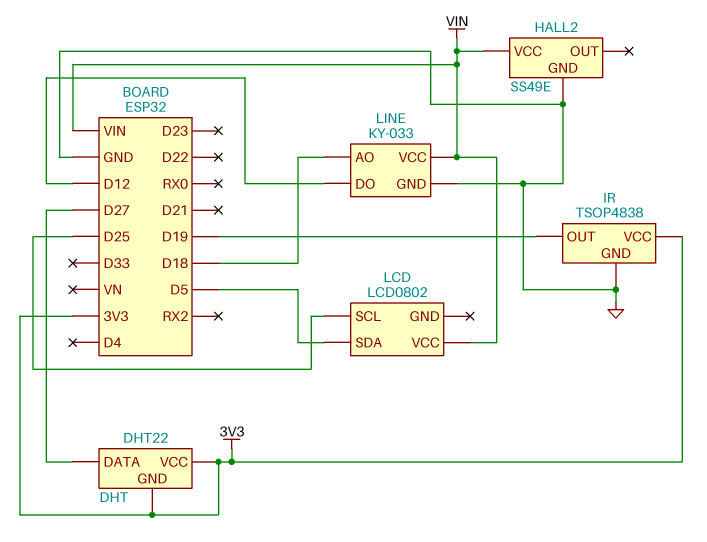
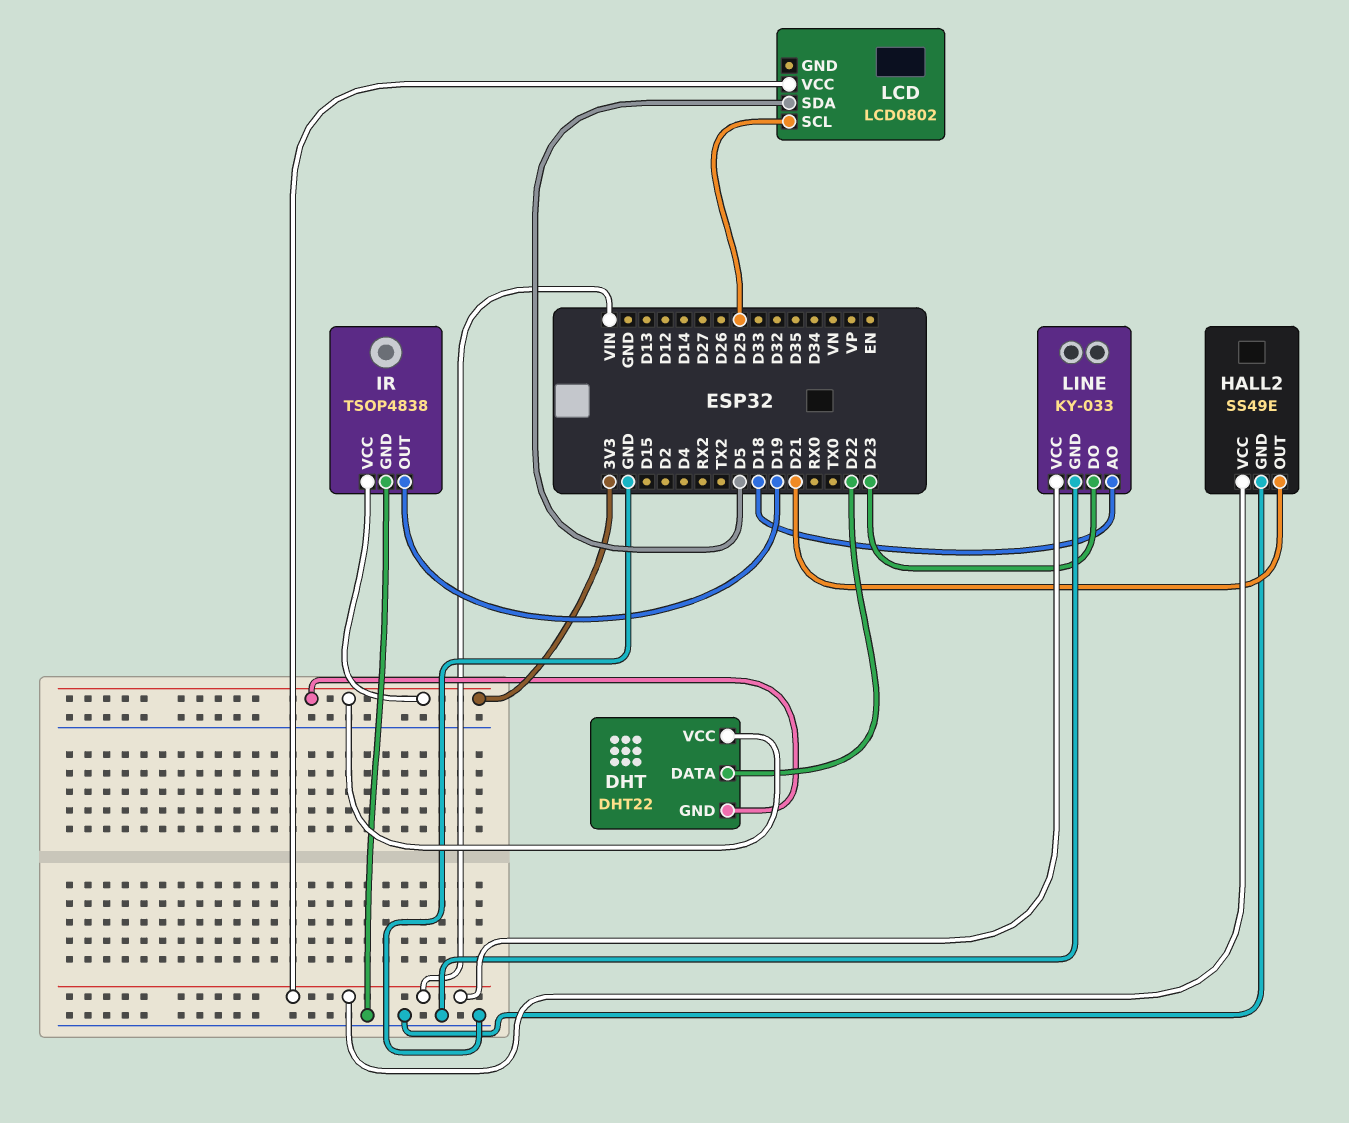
DHT pin DATA: D27 -> D22
HALL2 pin OUT: none -> D21
LINE pin DO: D12 -> D23

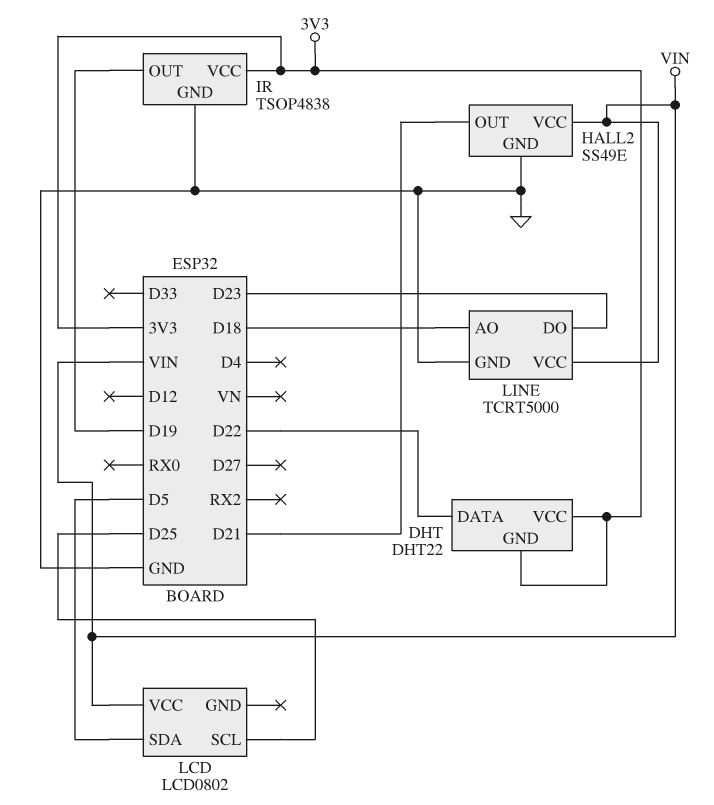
LINE: KY-033 -> TCRT5000

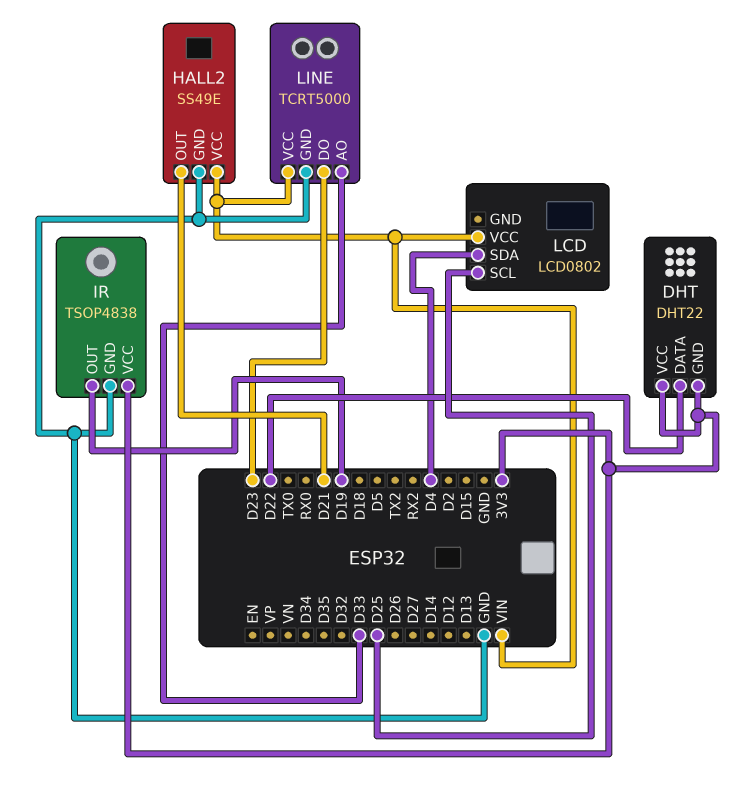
LCD pin SDA: D5 -> D4
LINE pin AO: D18 -> D33

